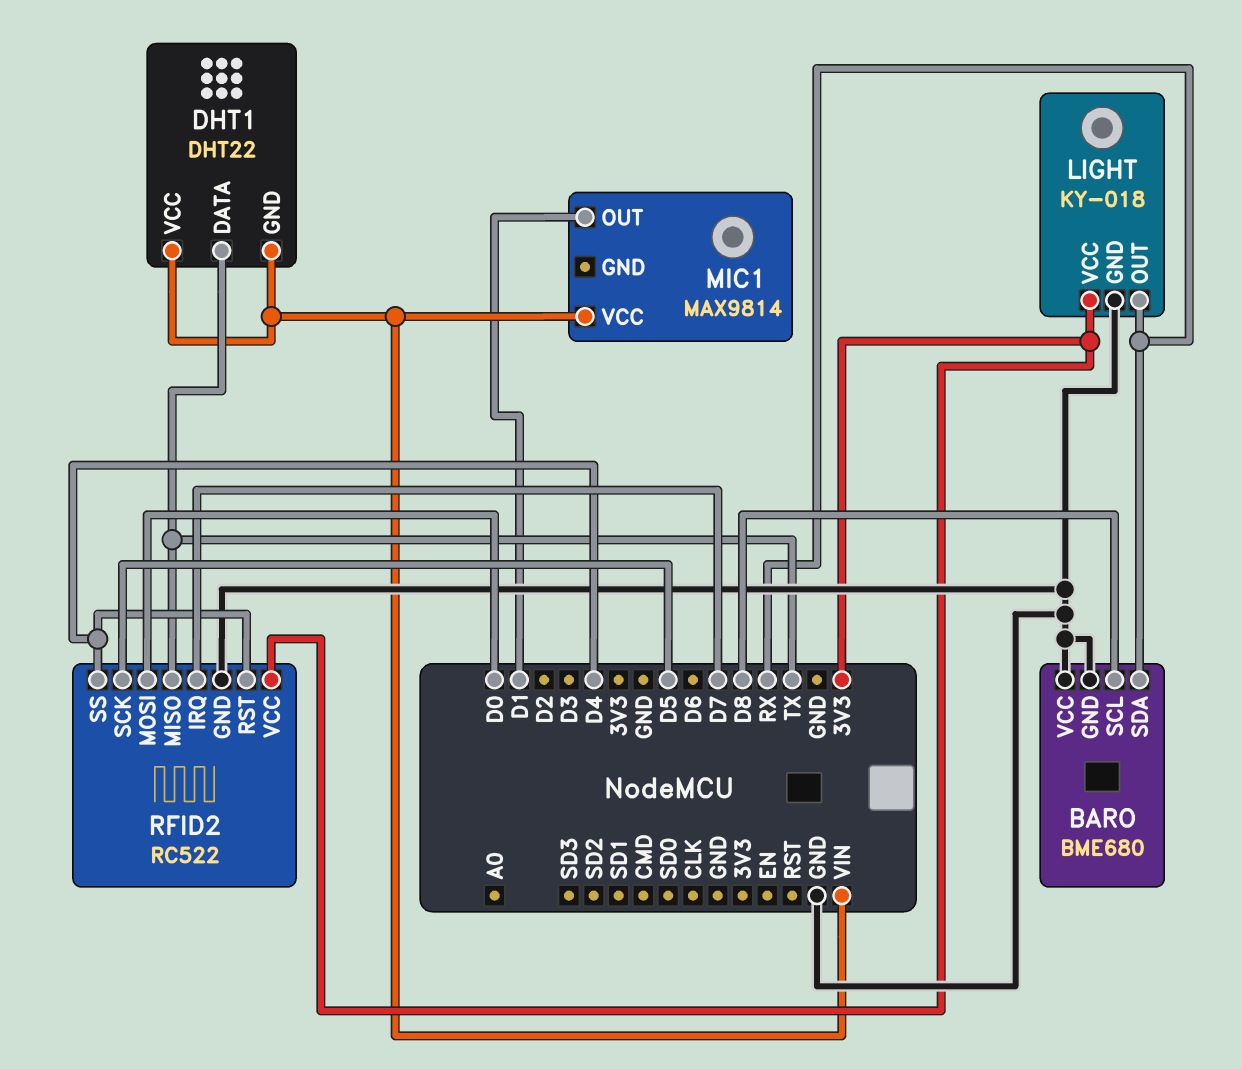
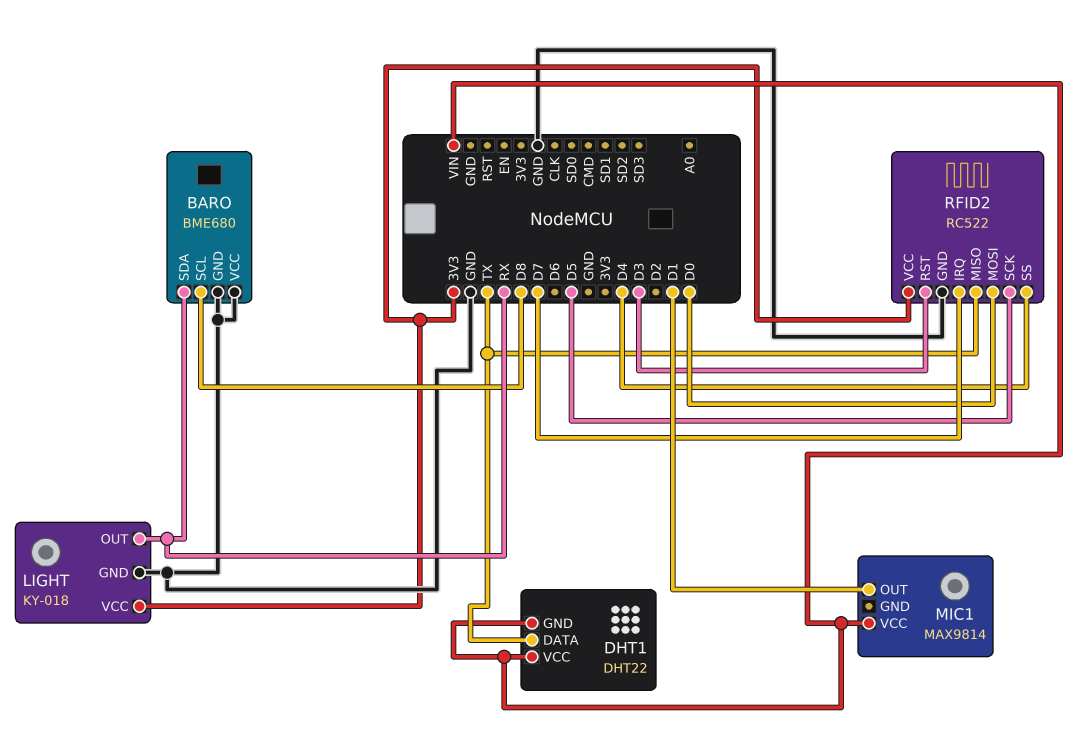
RFID2 pin RST: D4 -> D3

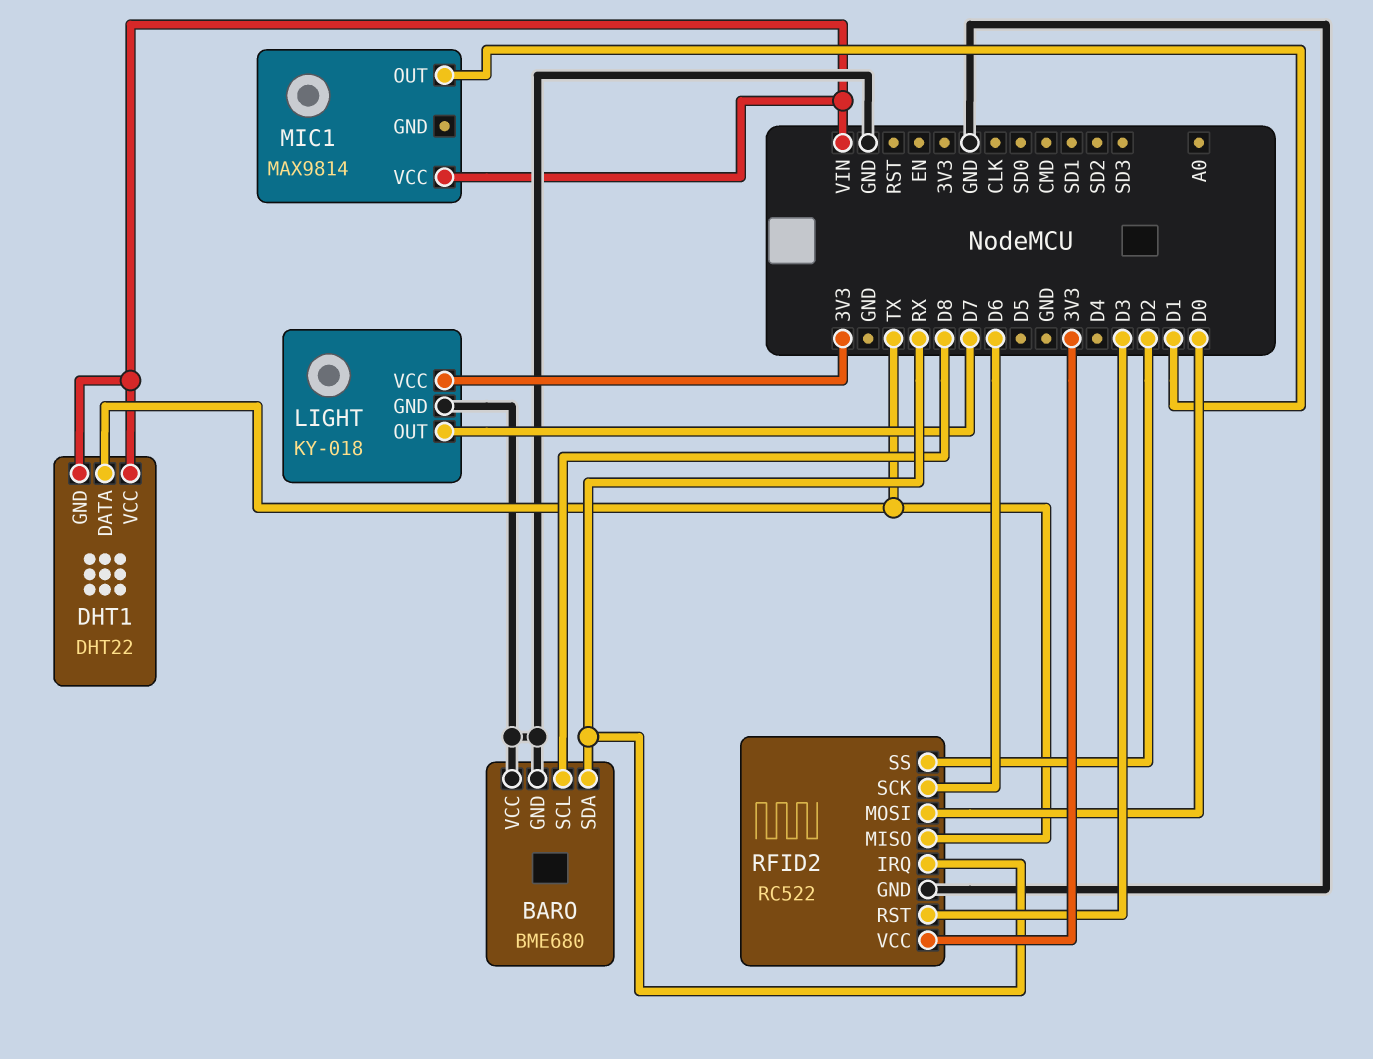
LIGHT pin OUT: RX -> D7
RFID2 pin IRQ: D7 -> RX
RFID2 pin SCK: D5 -> D6
RFID2 pin SS: D4 -> D2

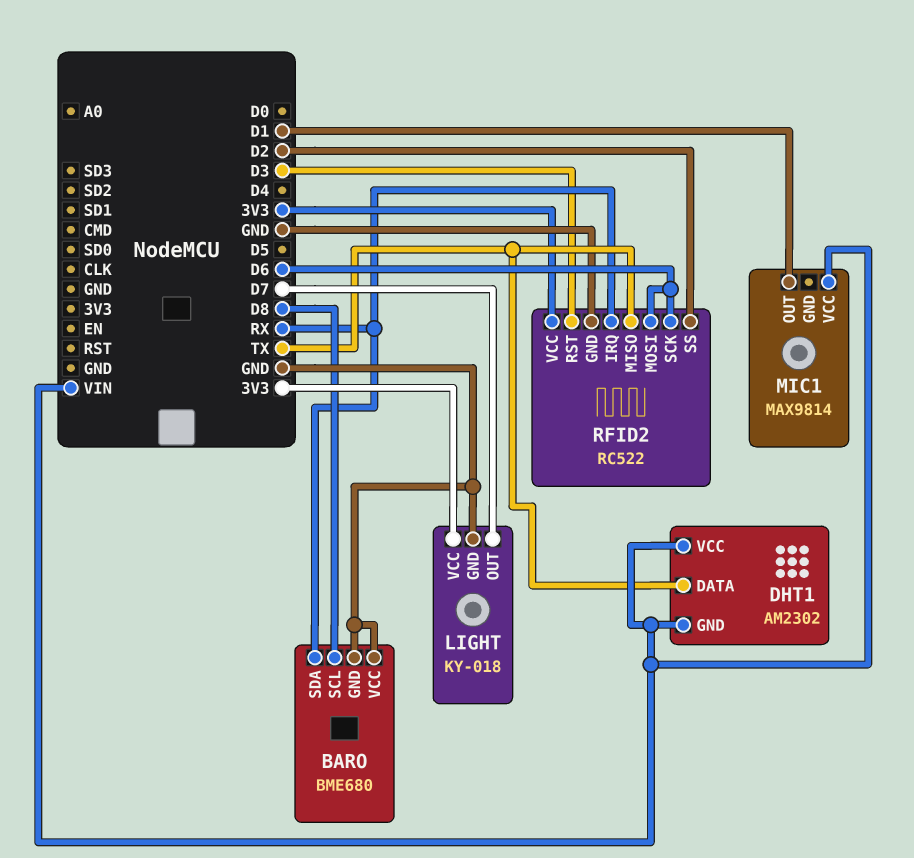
DHT1: DHT22 -> AM2302
RFID2 pin MOSI: D0 -> D6

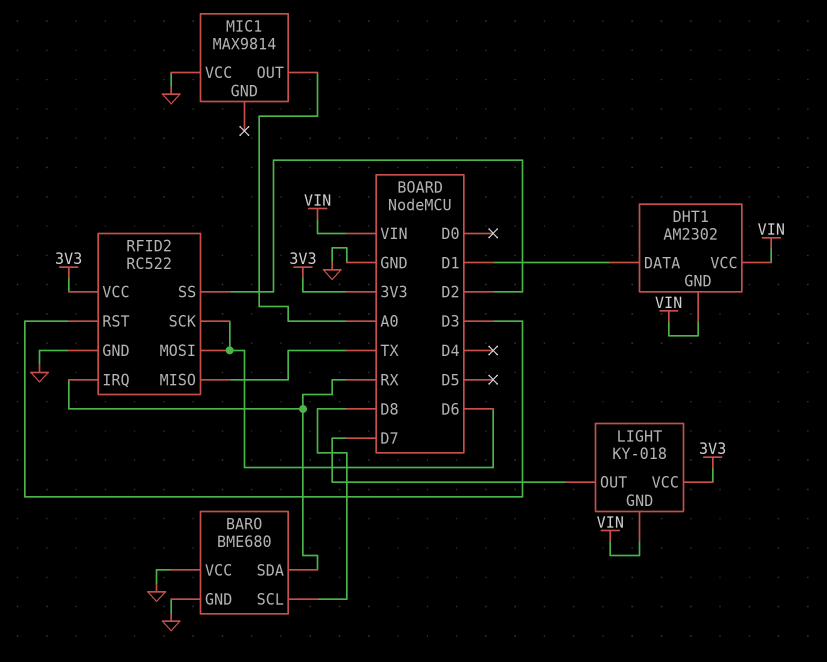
DHT1 pin DATA: TX -> D1
LIGHT pin GND: GND -> VIN
MIC1 pin OUT: D1 -> A0
MIC1 pin VCC: VIN -> GND

